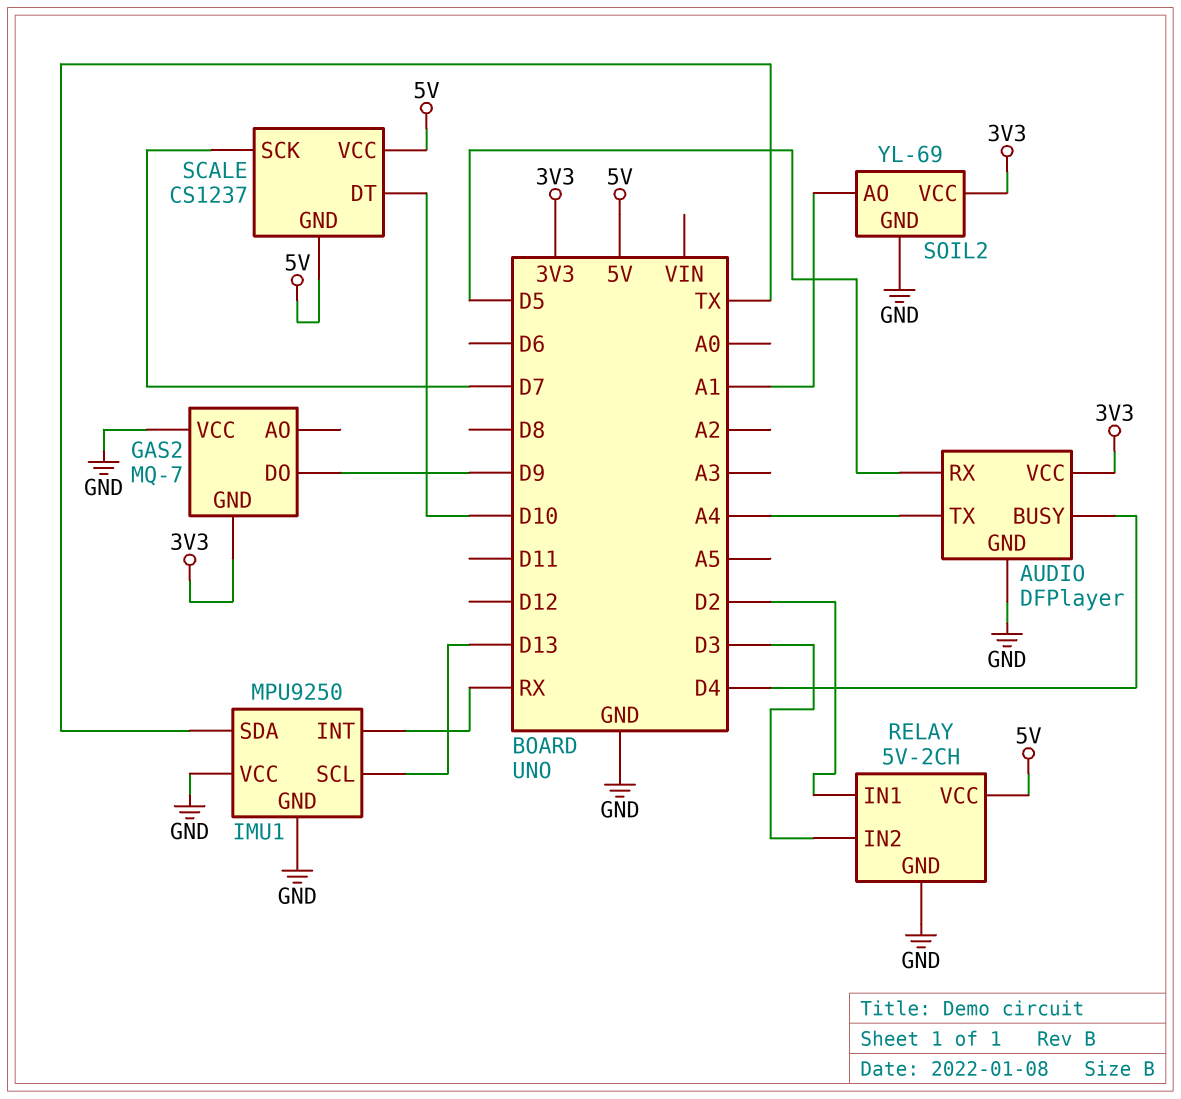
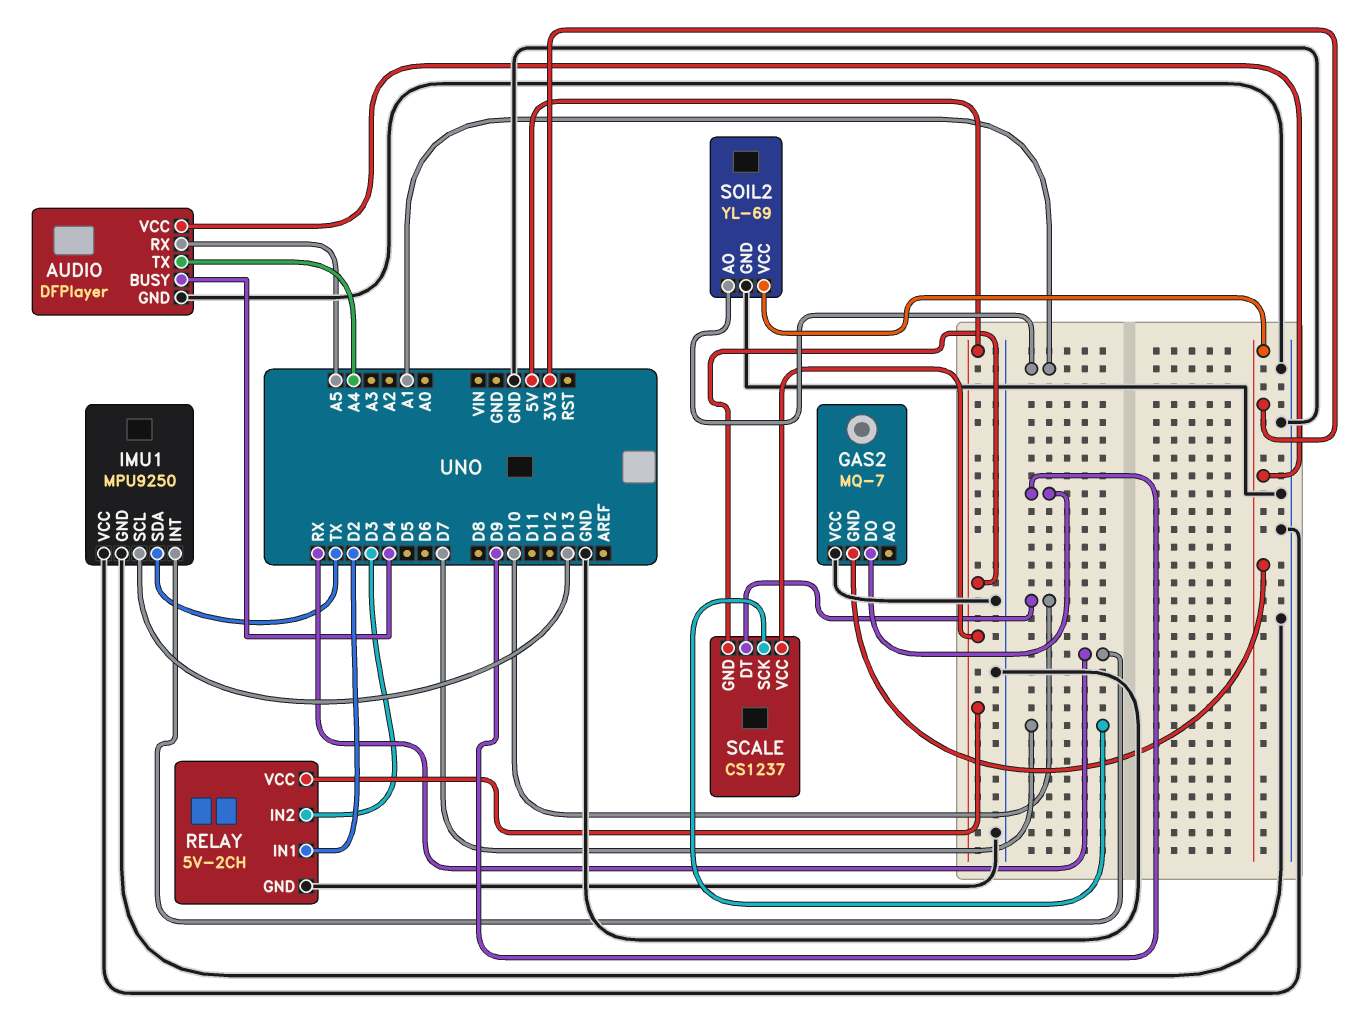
AUDIO pin RX: D5 -> A5

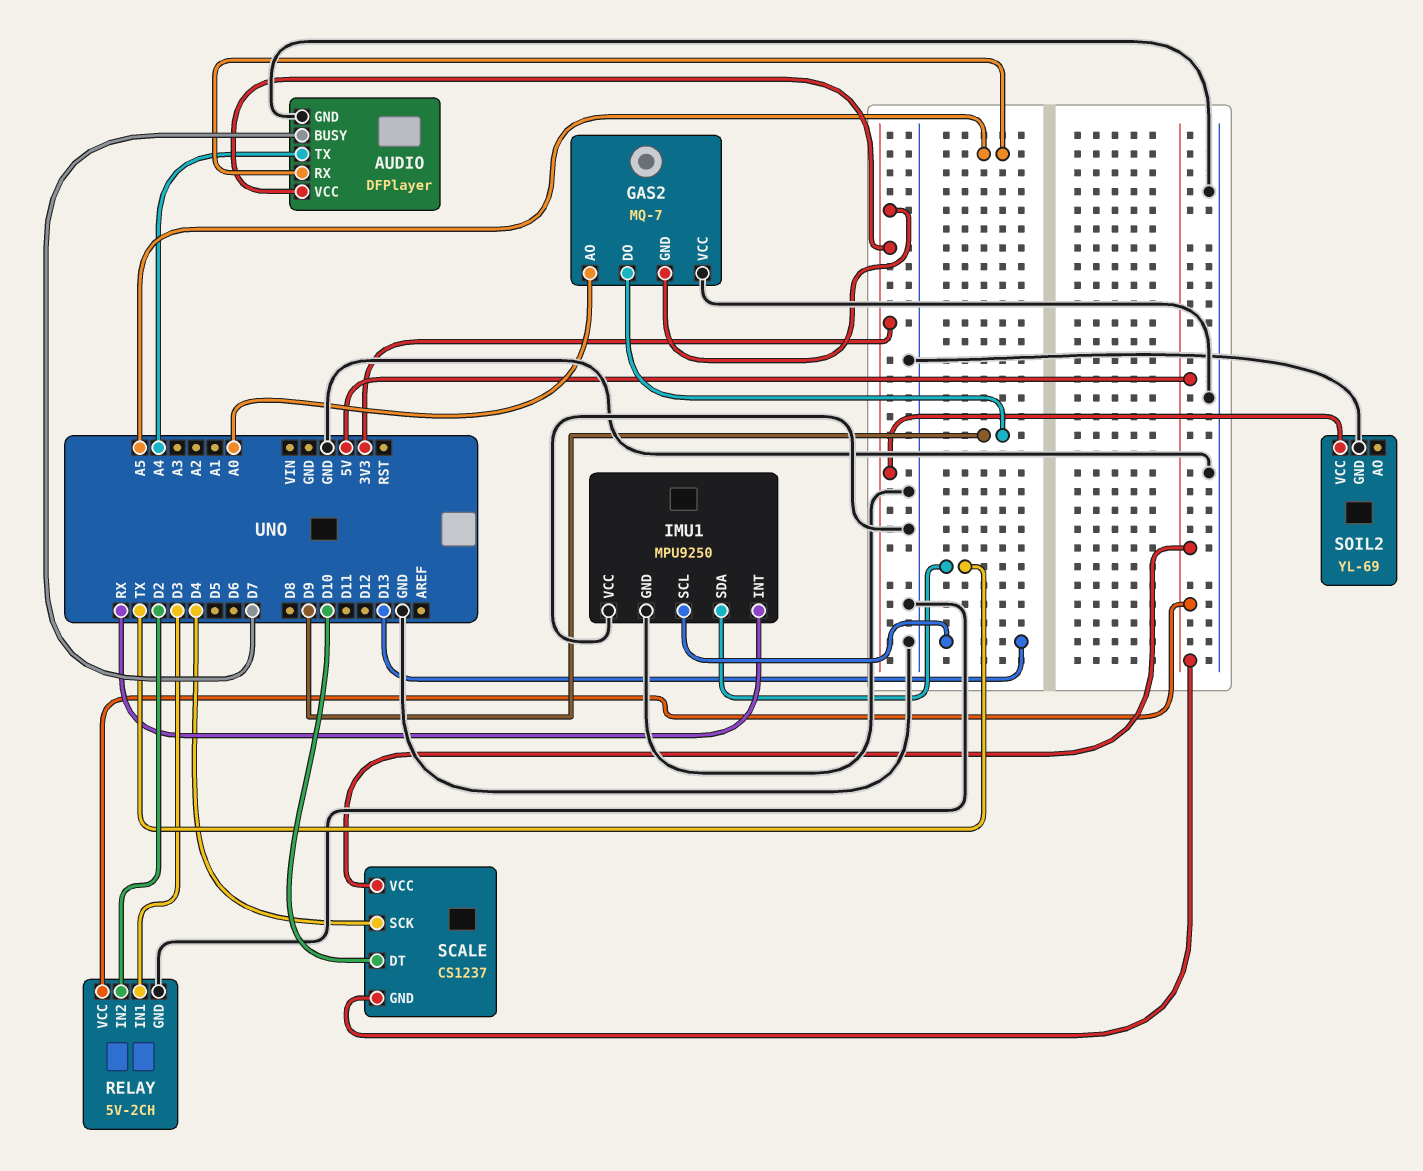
AUDIO pin BUSY: D4 -> D7
GAS2 pin AO: none -> A0
RELAY pin IN1: D2 -> D3
RELAY pin IN2: D3 -> D2
SCALE pin SCK: D7 -> D4
SOIL2 pin AO: A1 -> none

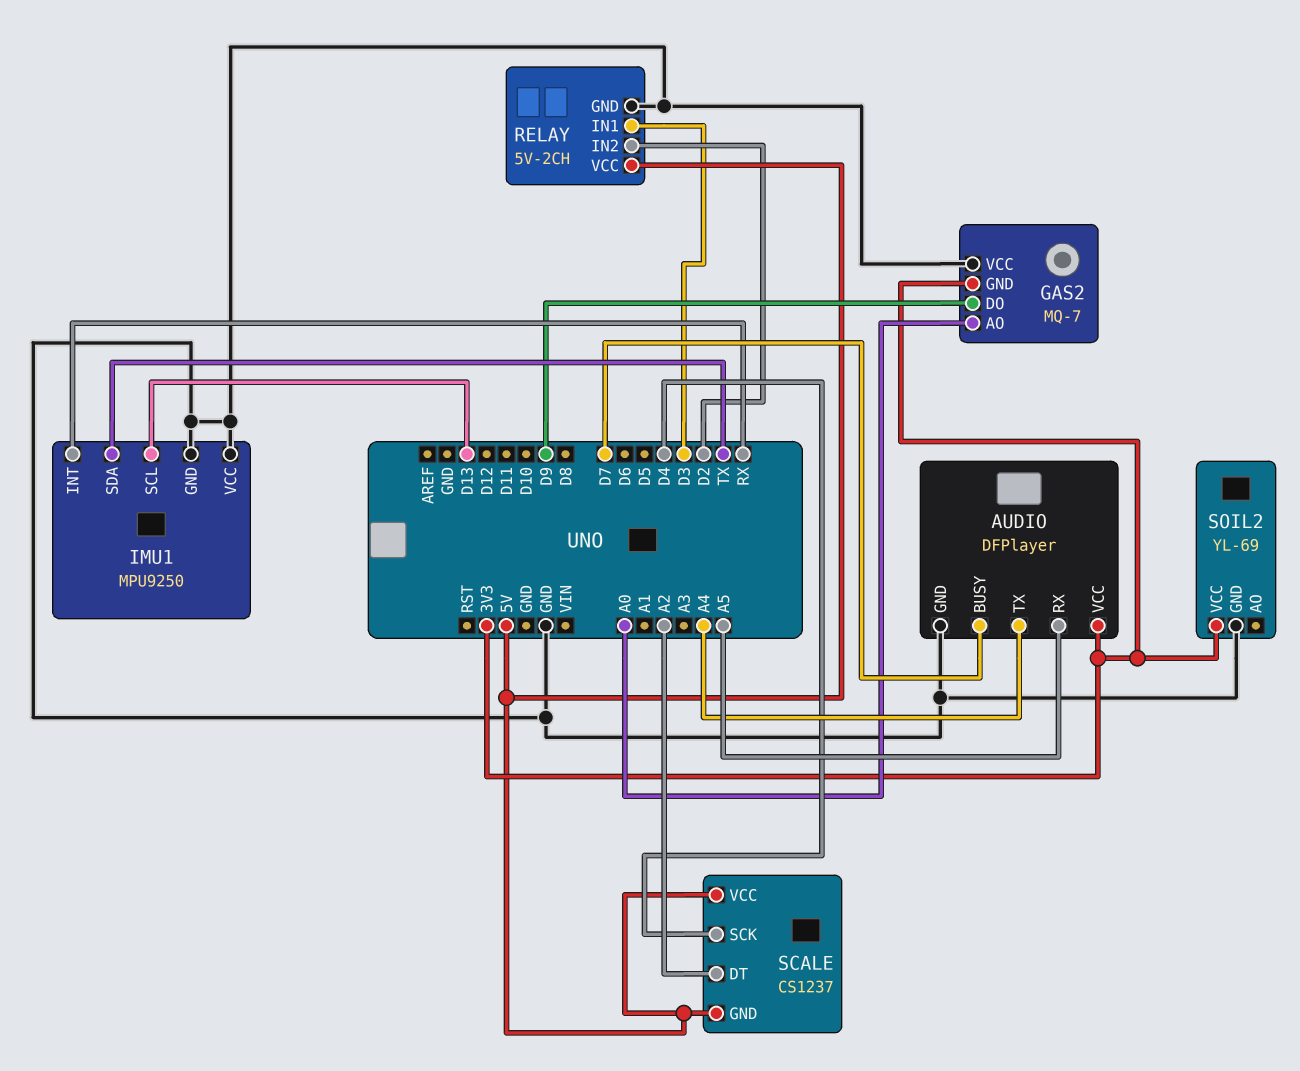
SCALE pin DT: D10 -> A2

